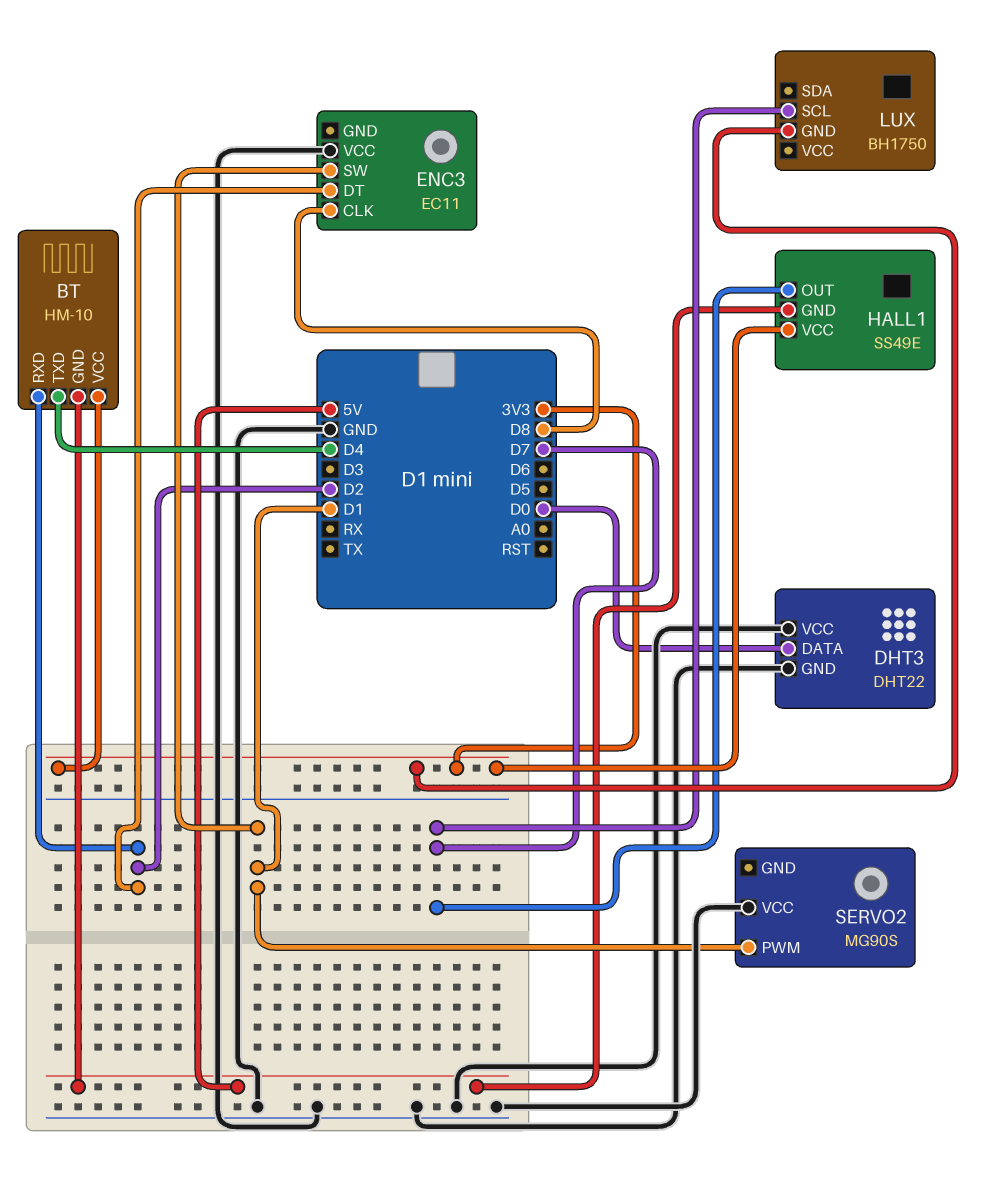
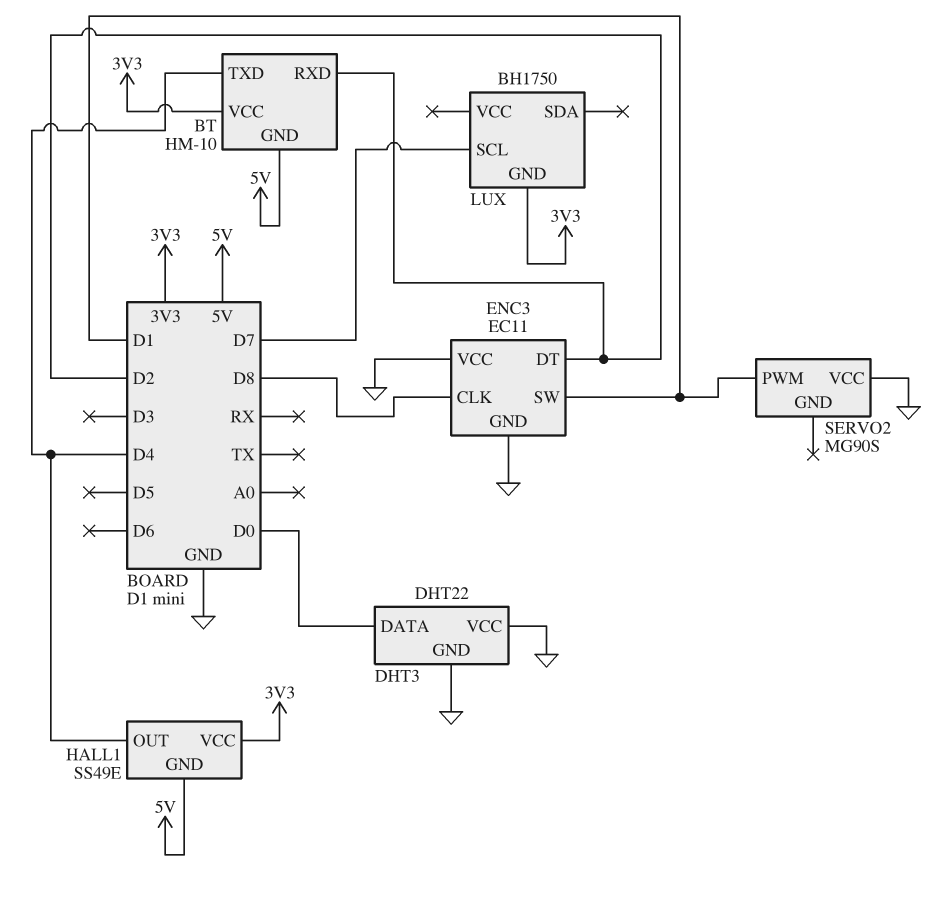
ENC3 pin GND: none -> GND
HALL1 pin OUT: D7 -> D4

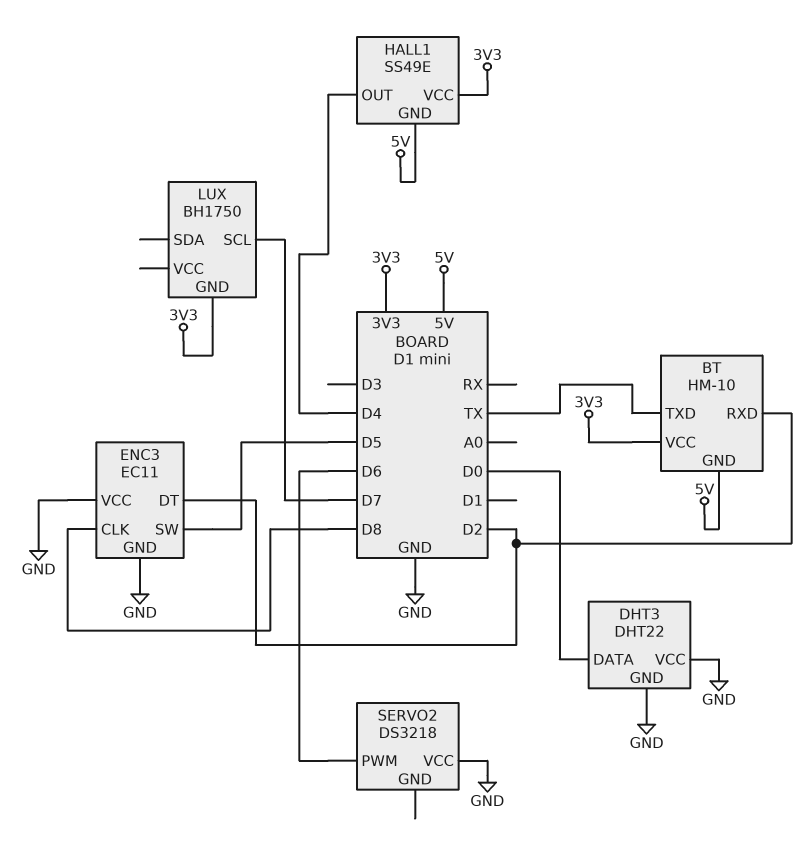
BT pin TXD: D4 -> TX
ENC3 pin SW: D1 -> D5
SERVO2: MG90S -> DS3218
SERVO2 pin PWM: D1 -> D6

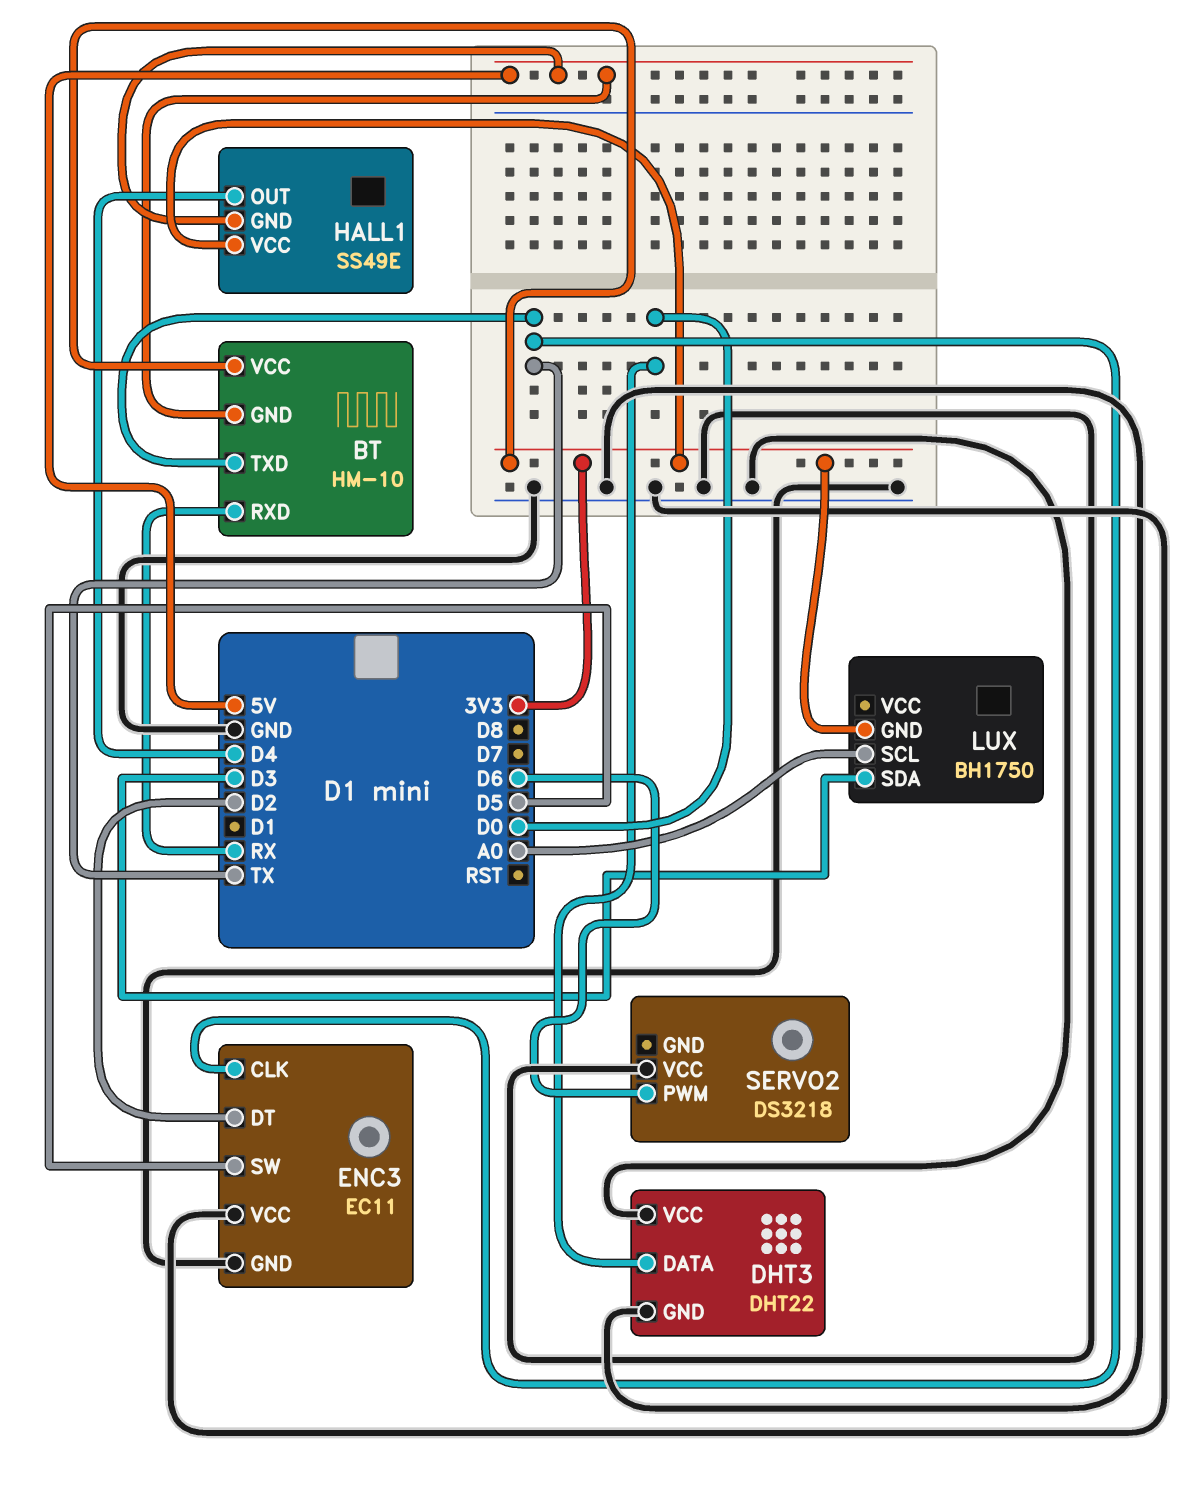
BT pin RXD: D2 -> RX
ENC3 pin CLK: D8 -> TX
LUX pin SCL: D7 -> A0
LUX pin SDA: none -> D3

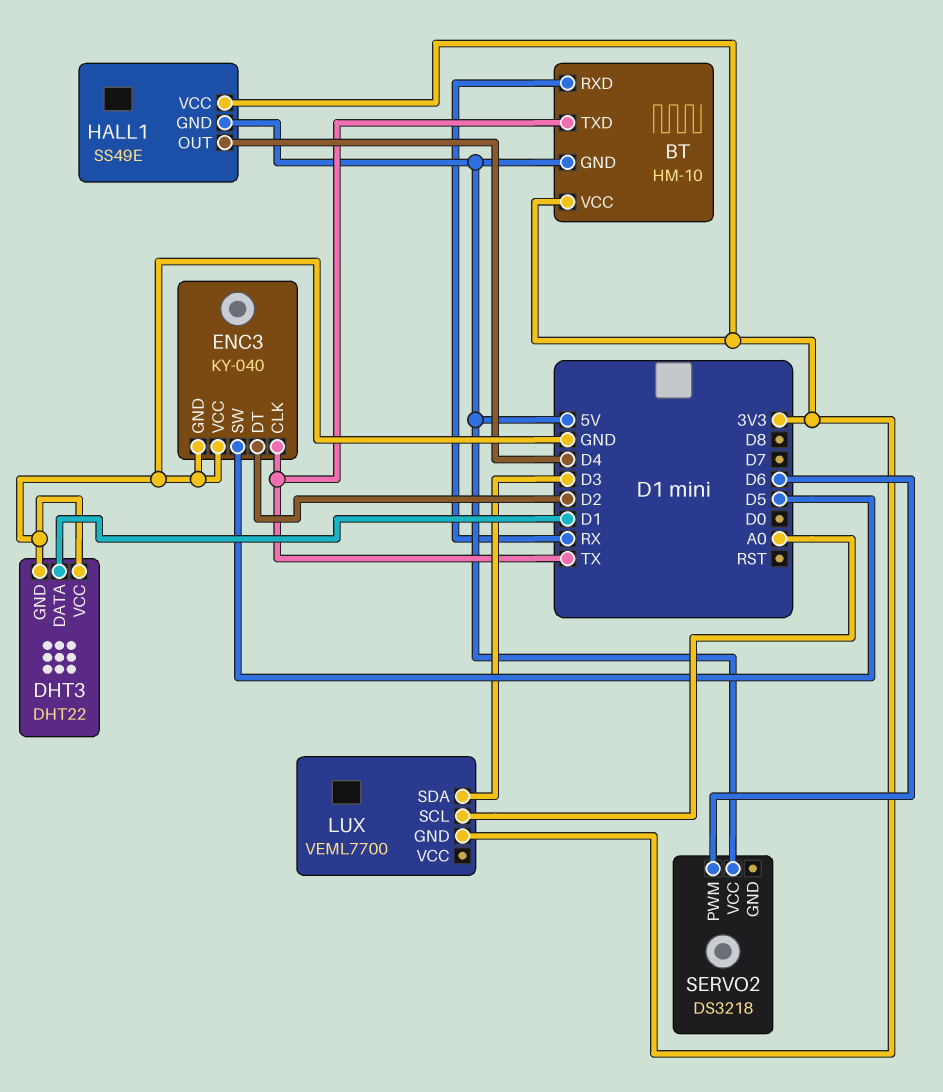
DHT3 pin DATA: D0 -> D1
ENC3: EC11 -> KY-040
LUX: BH1750 -> VEML7700
SERVO2 pin VCC: GND -> 5V

